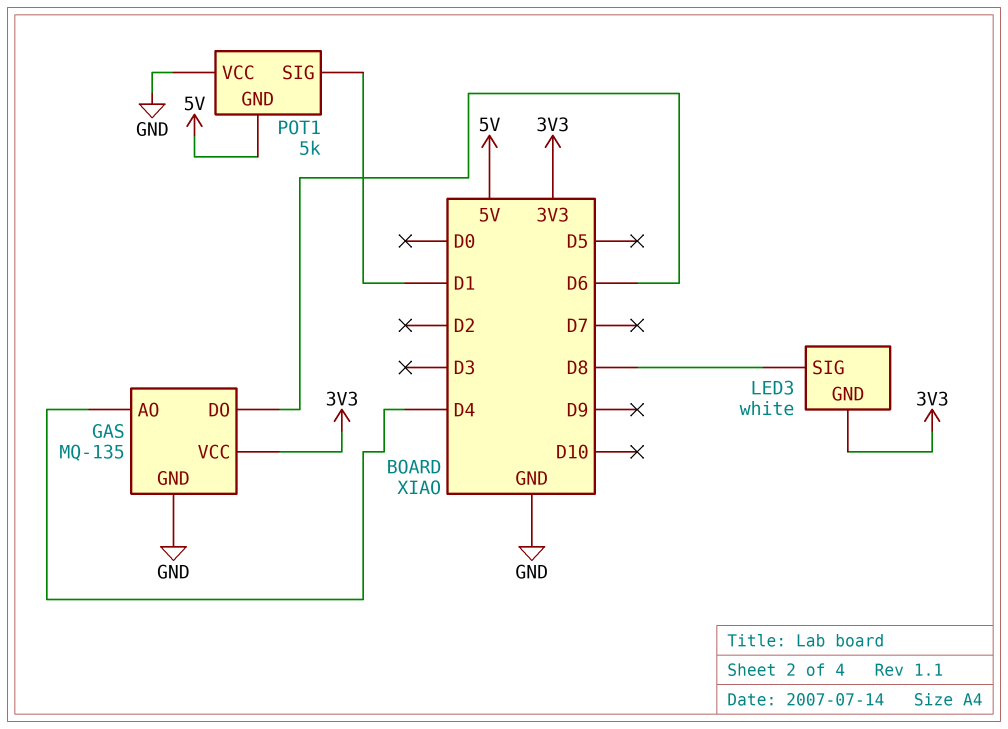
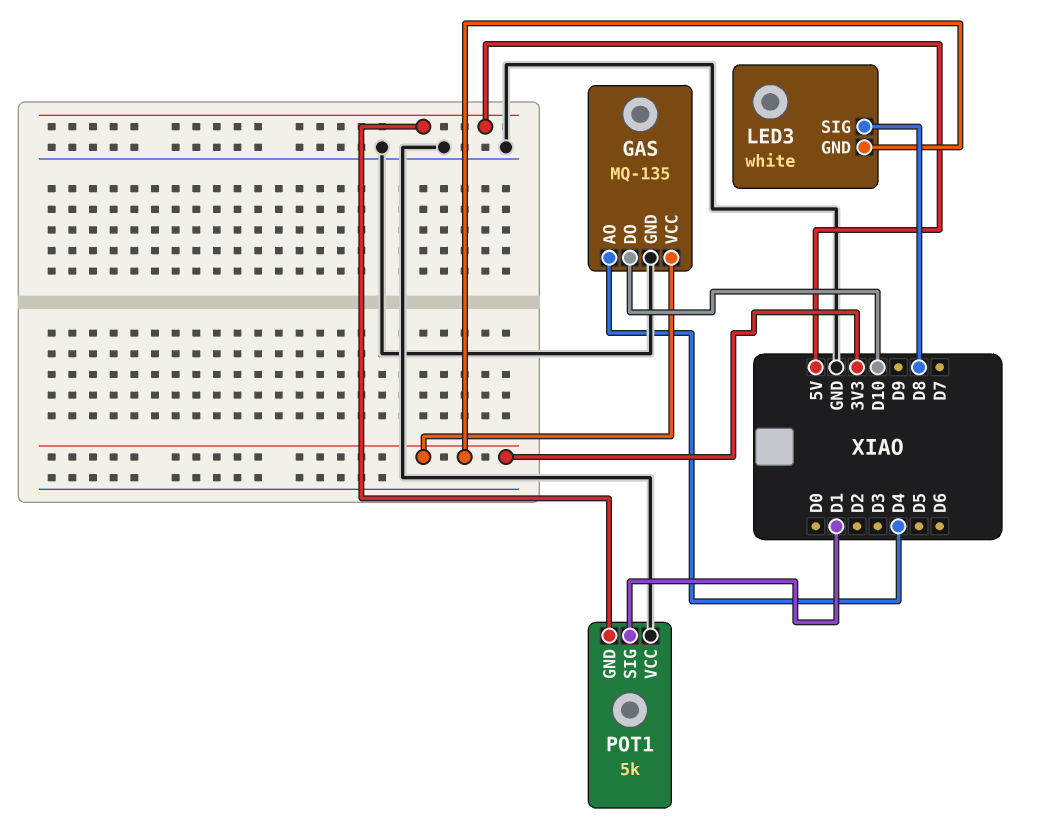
GAS pin DO: D6 -> D10

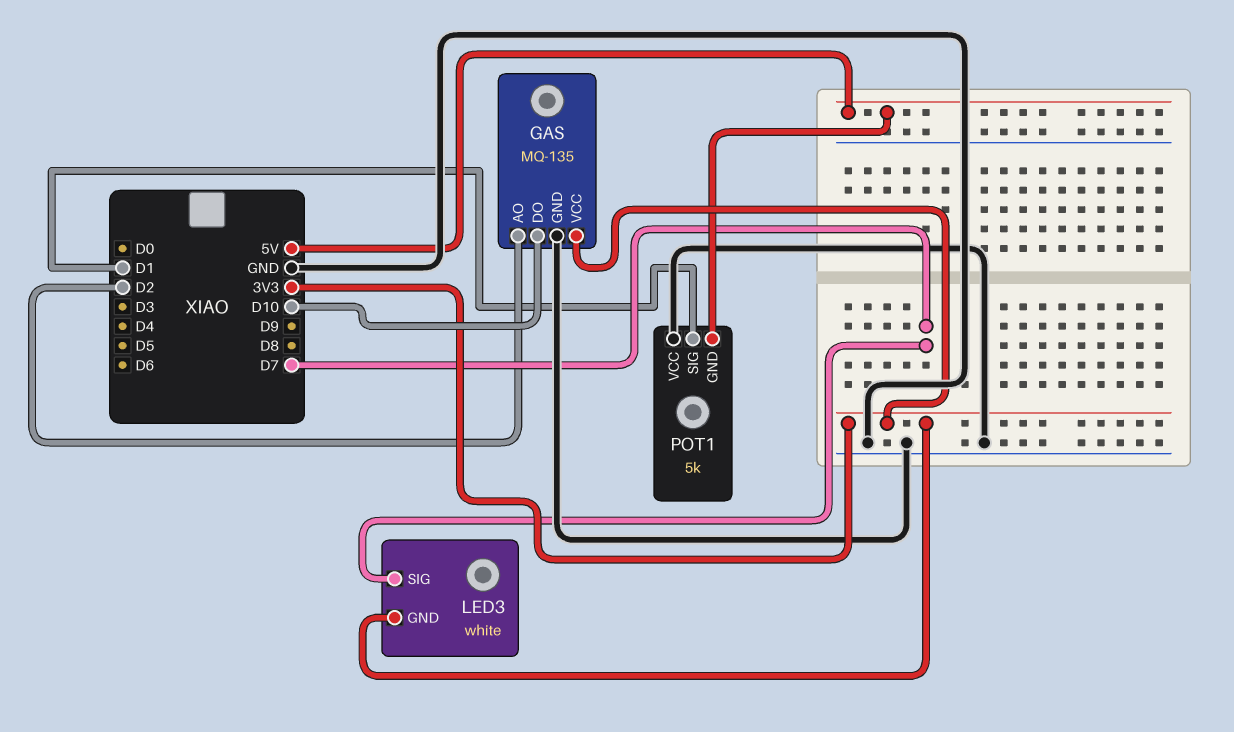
GAS pin AO: D4 -> D2
LED3 pin SIG: D8 -> D7

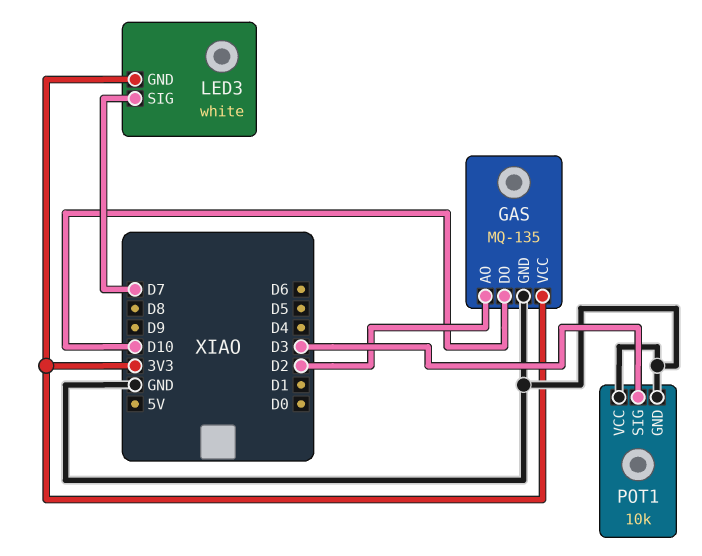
POT1: 5k -> 10k
POT1 pin GND: 5V -> GND
POT1 pin SIG: D1 -> D3

